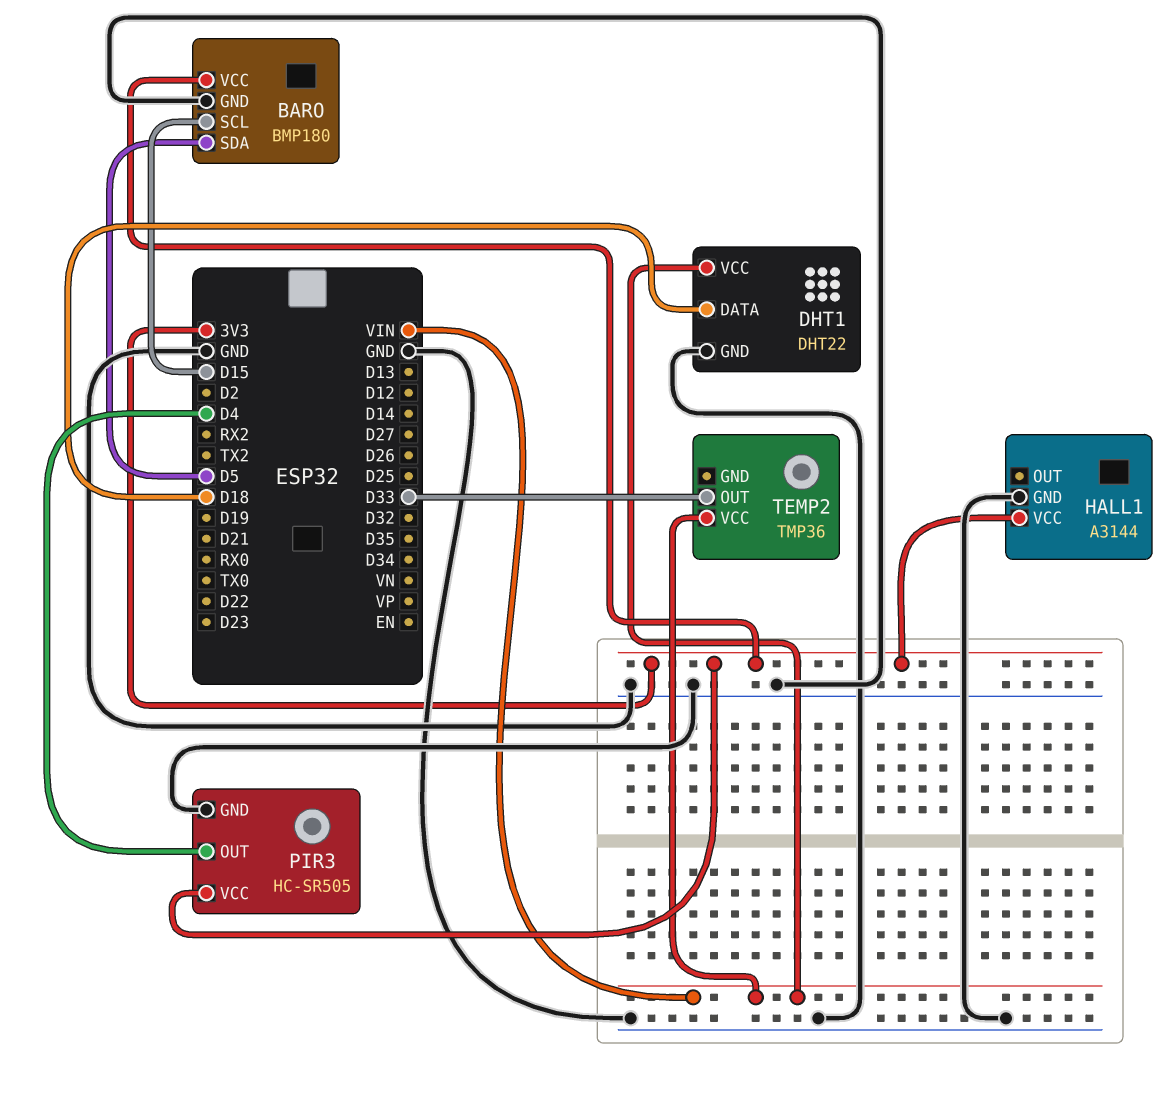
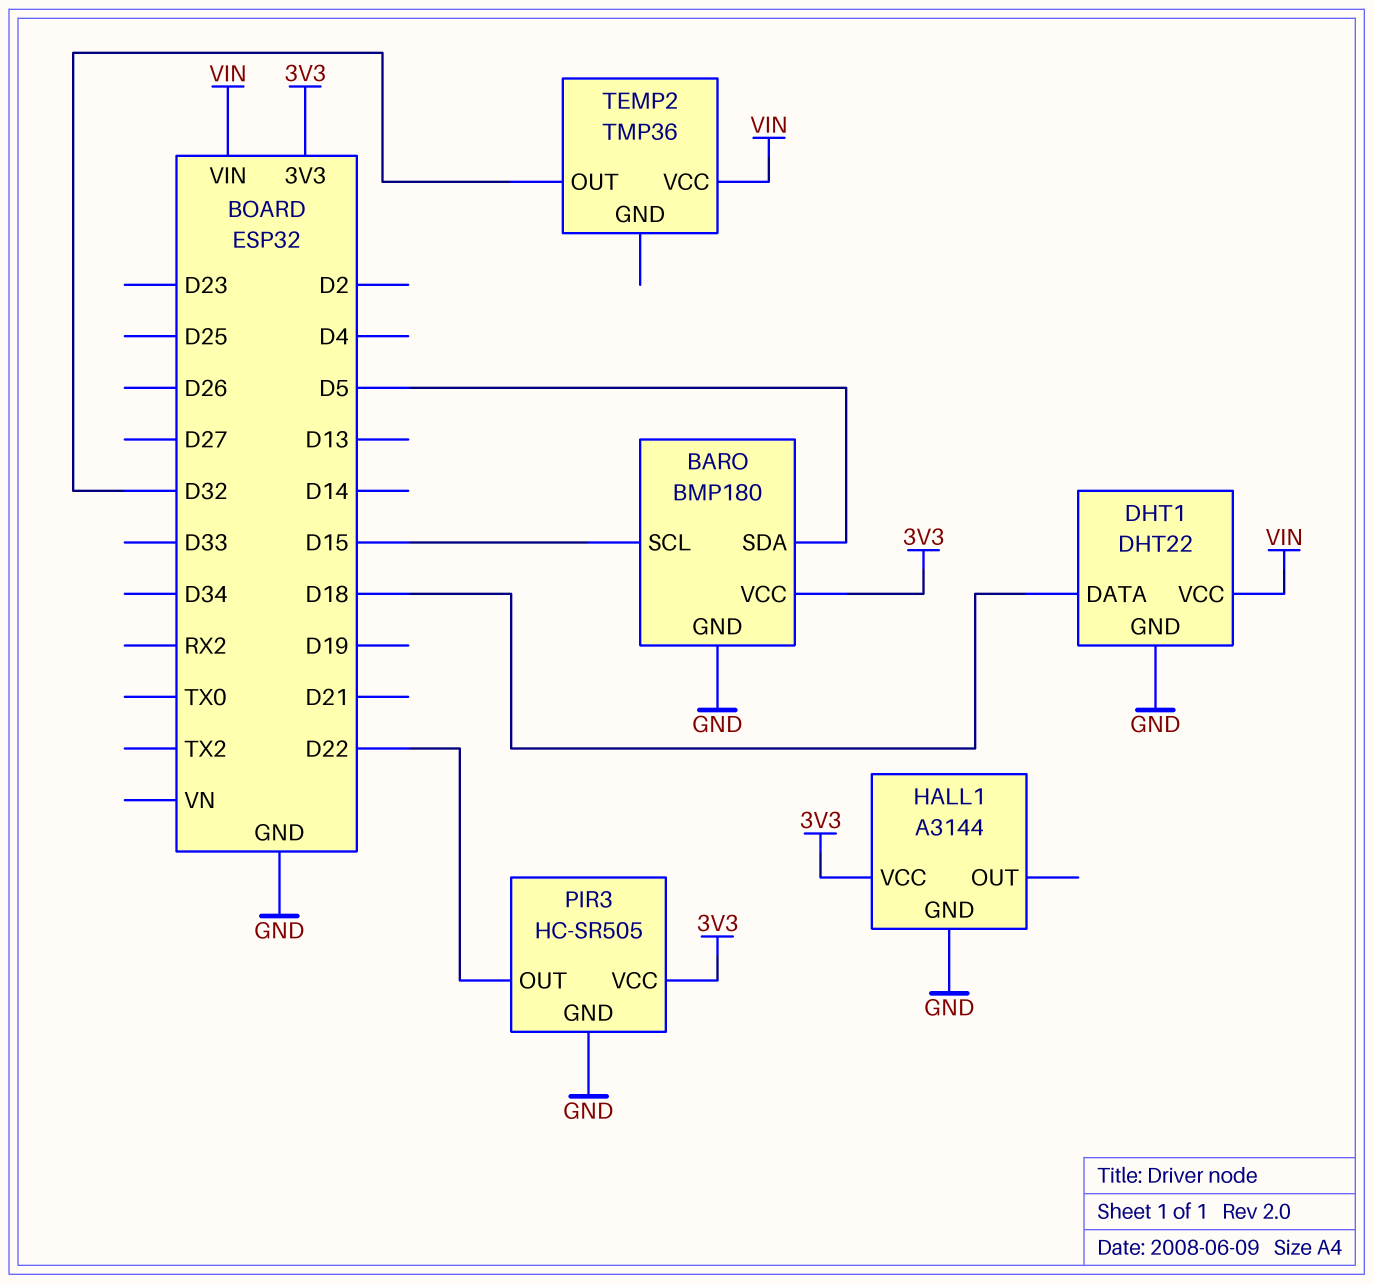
PIR3 pin OUT: D4 -> D22
TEMP2 pin OUT: D33 -> D32

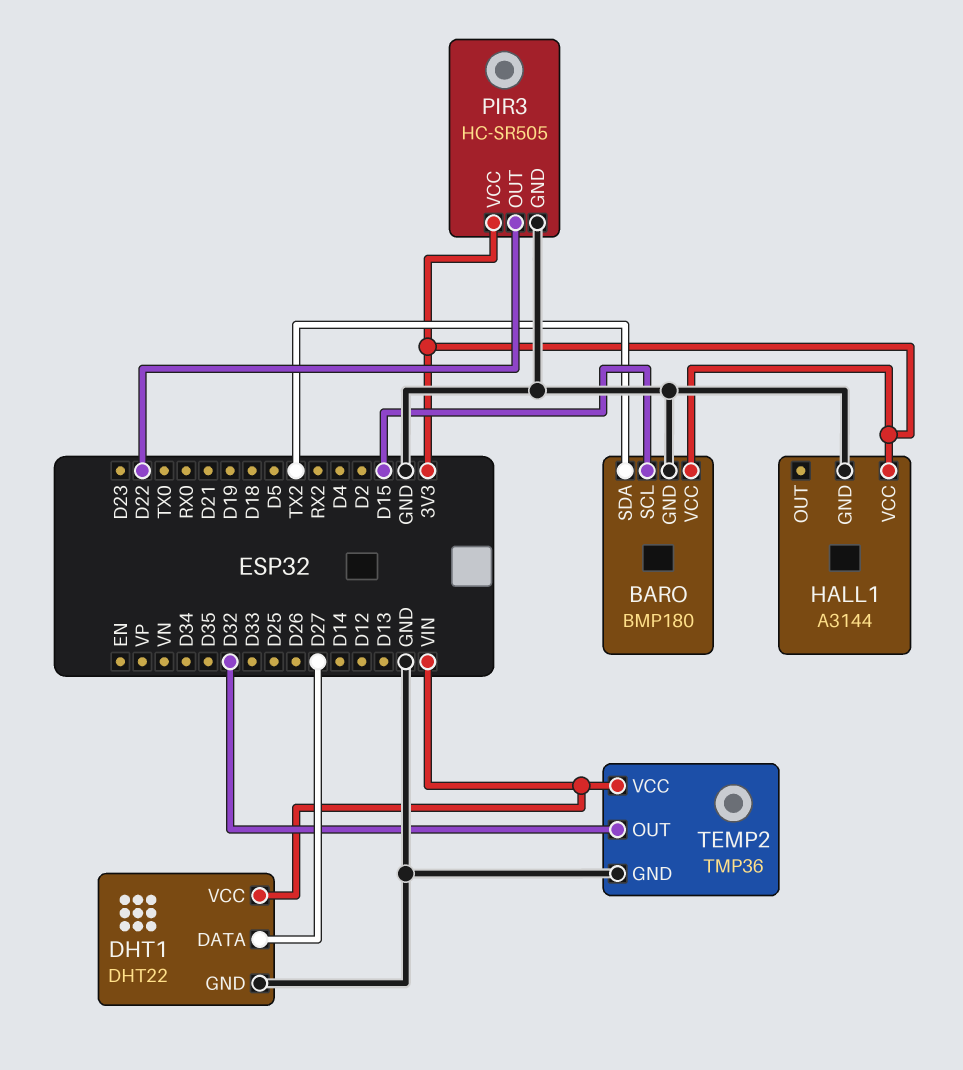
BARO pin SDA: D5 -> TX2
DHT1 pin DATA: D18 -> D27
TEMP2 pin GND: none -> GND

